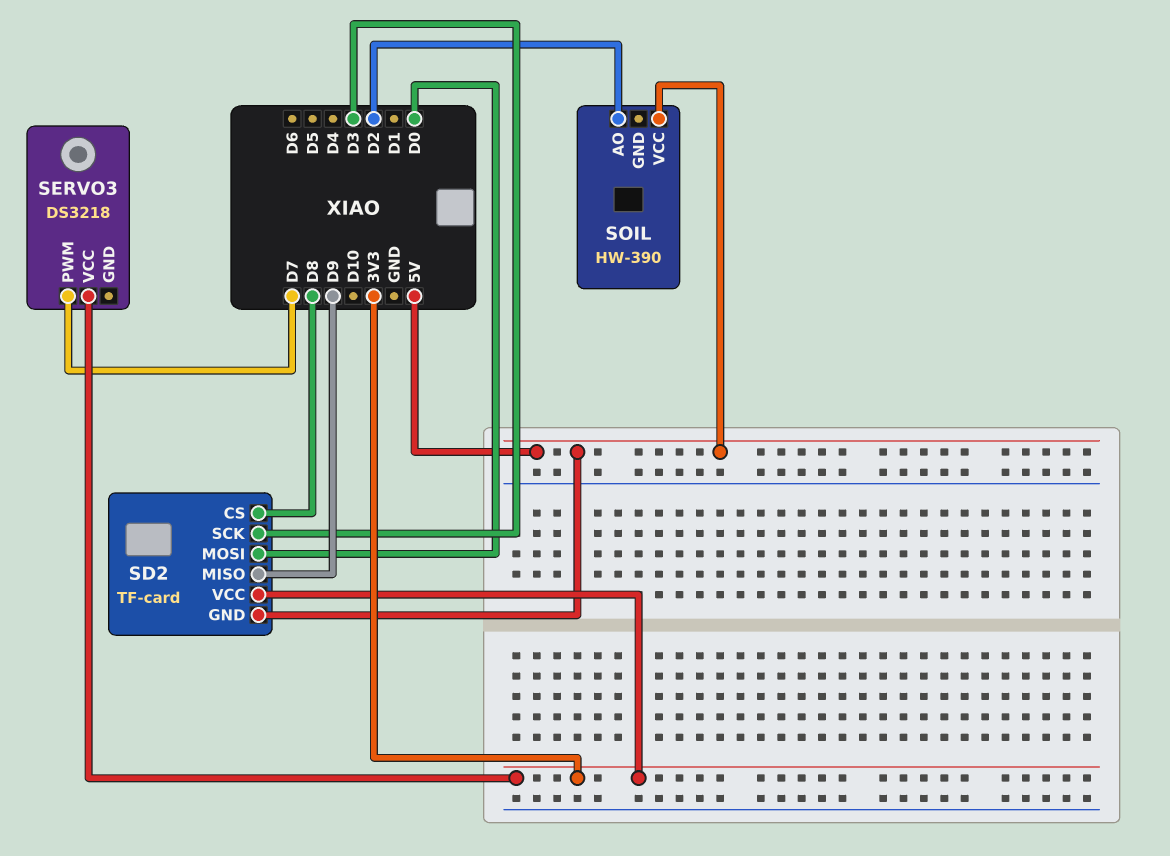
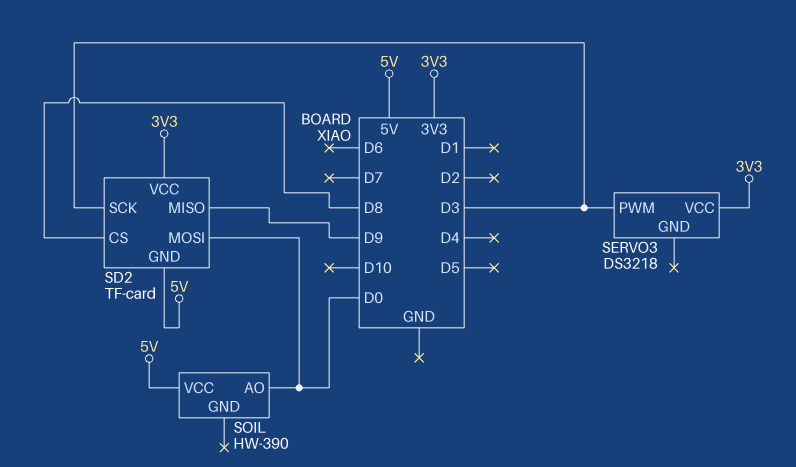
SERVO3 pin PWM: D7 -> D3
SOIL pin AO: D2 -> D0

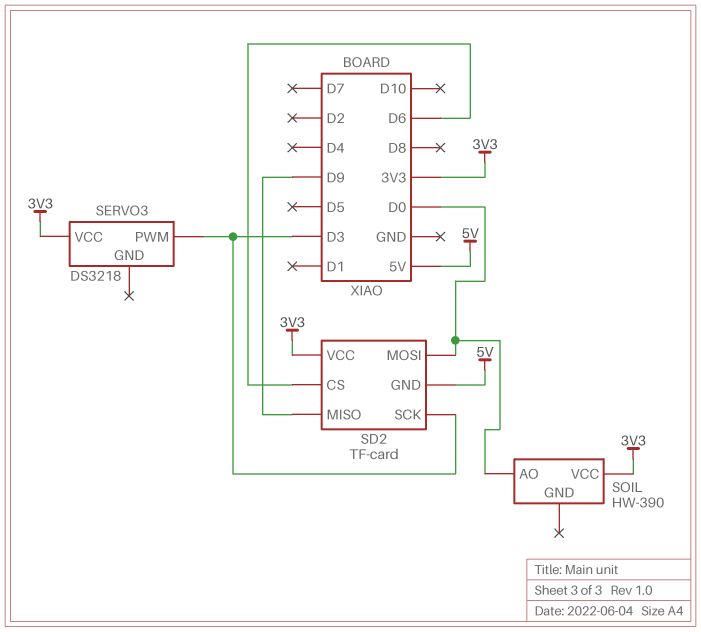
SD2 pin CS: D8 -> D6
SOIL pin VCC: 5V -> 3V3

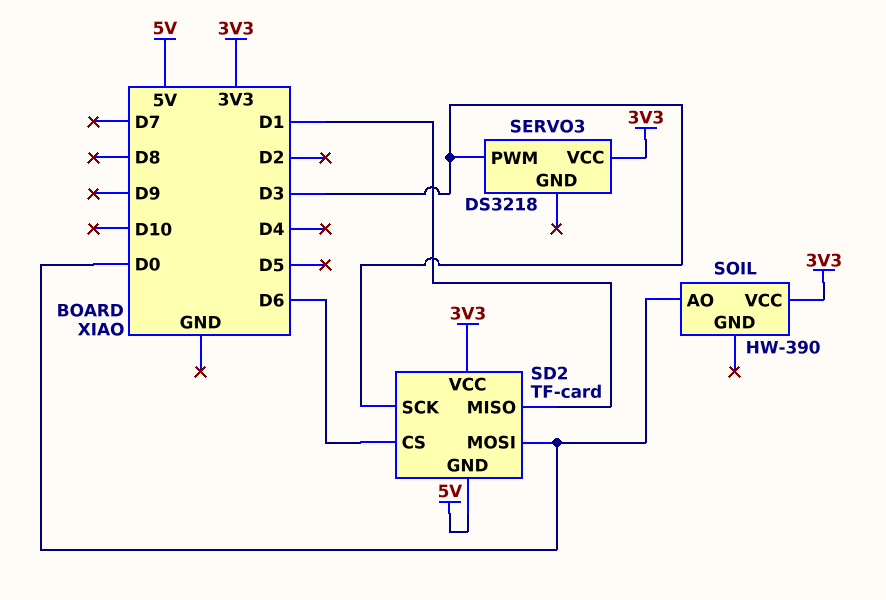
SD2 pin MISO: D9 -> D1

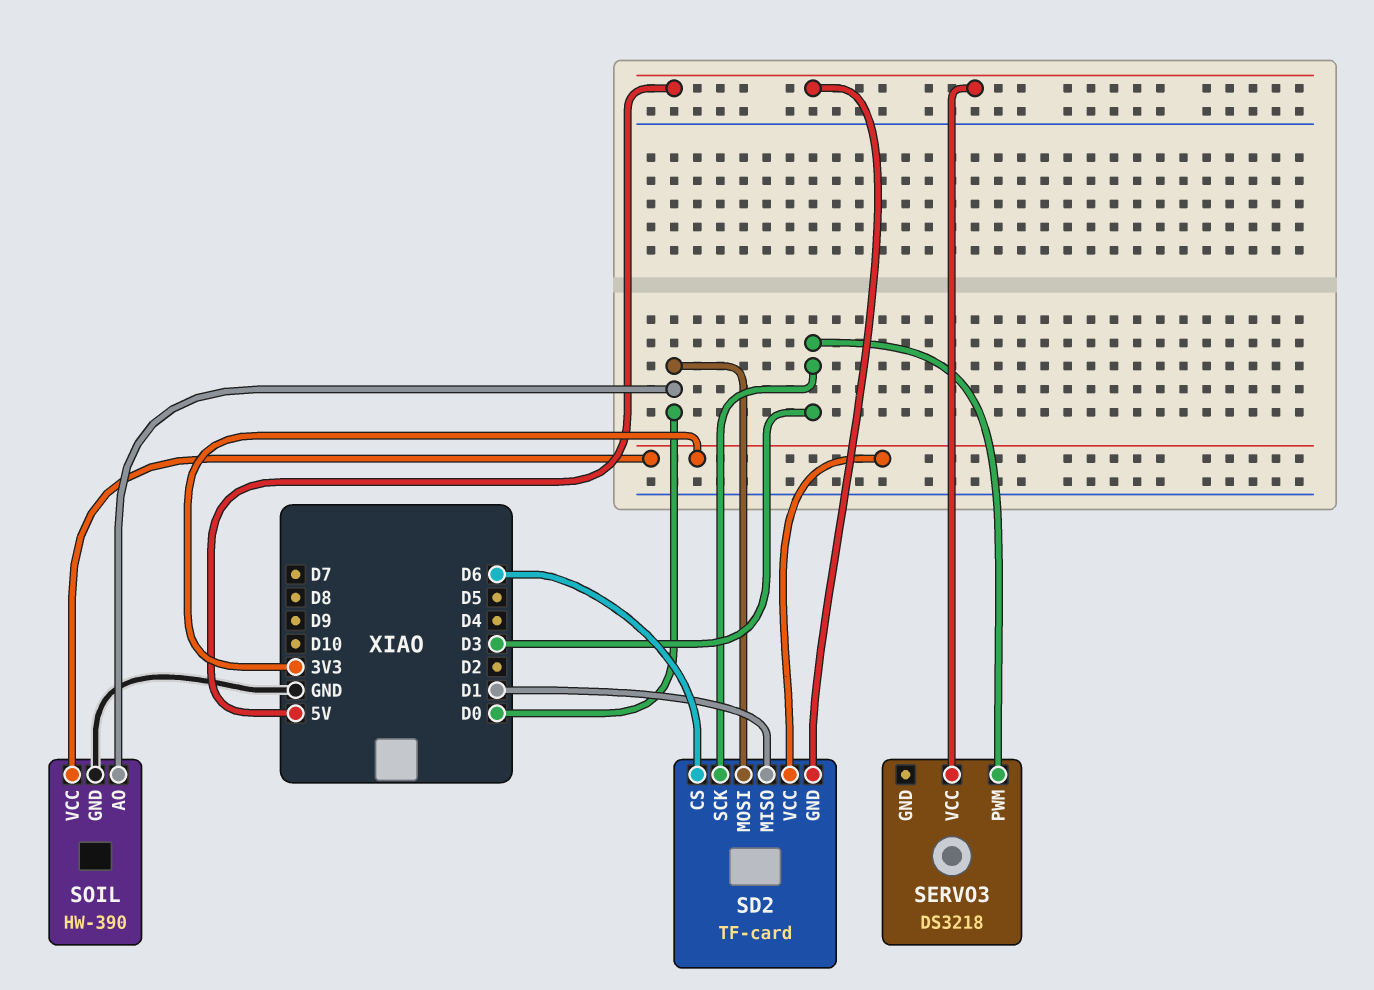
SERVO3 pin VCC: 3V3 -> 5V
SOIL pin GND: none -> GND

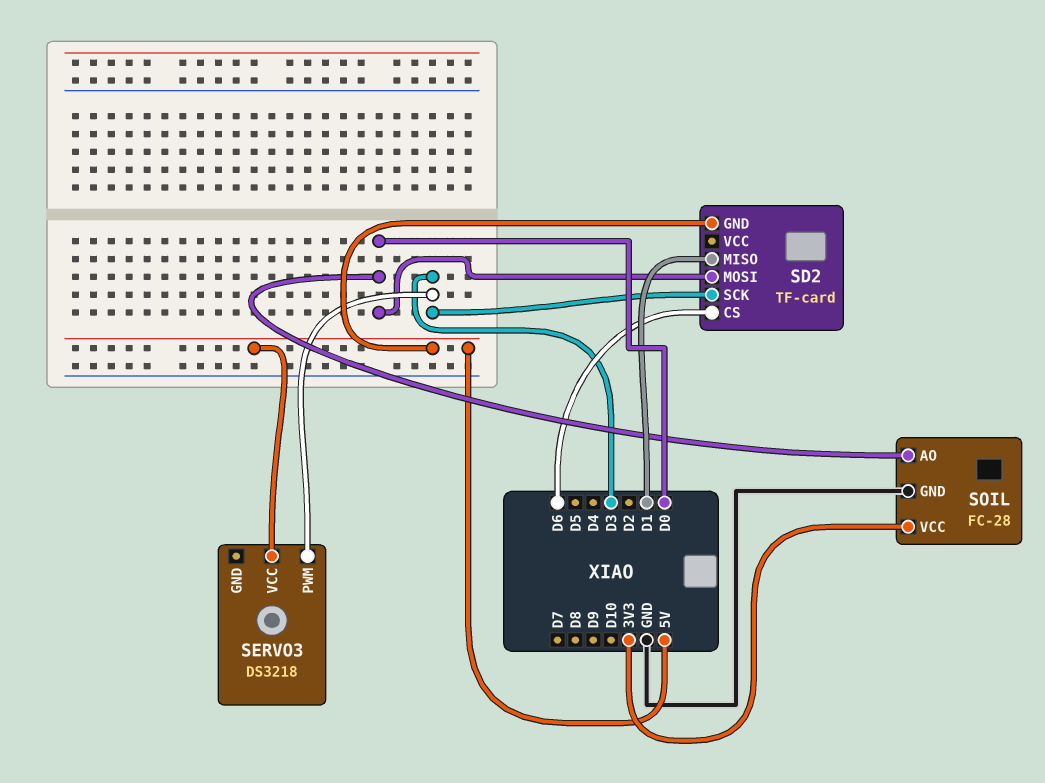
SD2 pin VCC: 3V3 -> none
SOIL: HW-390 -> FC-28

